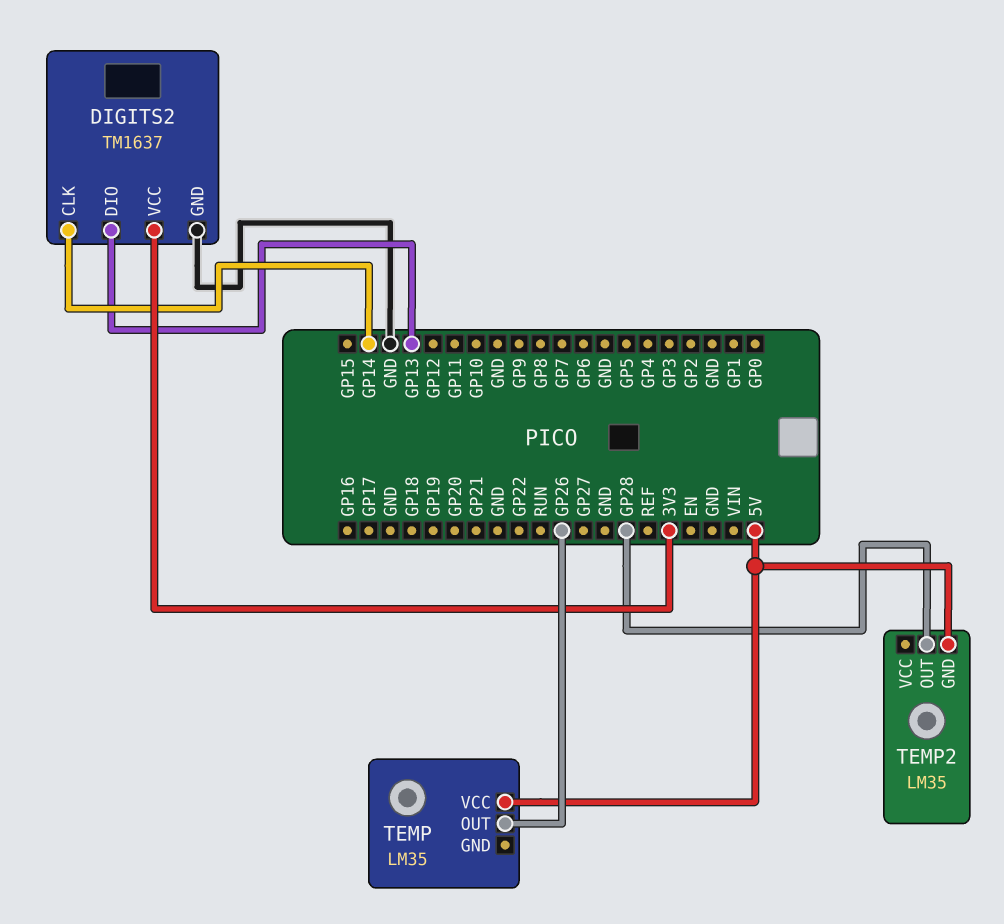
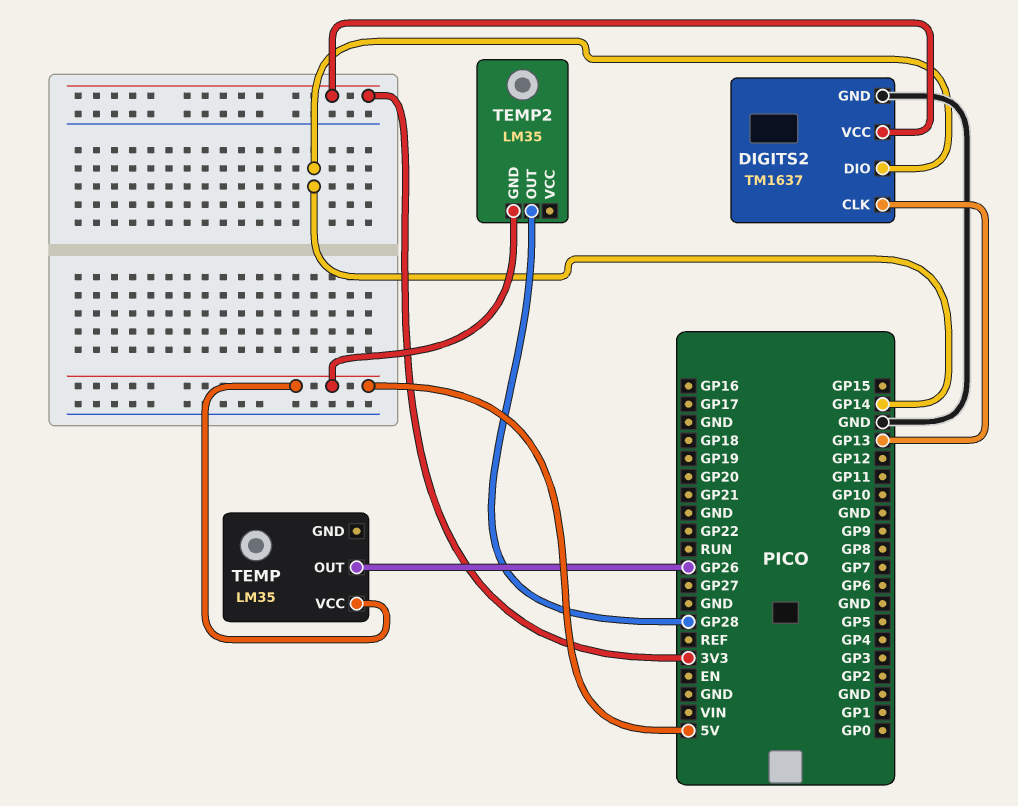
DIGITS2 pin CLK: GP14 -> GP13
DIGITS2 pin DIO: GP13 -> GP14

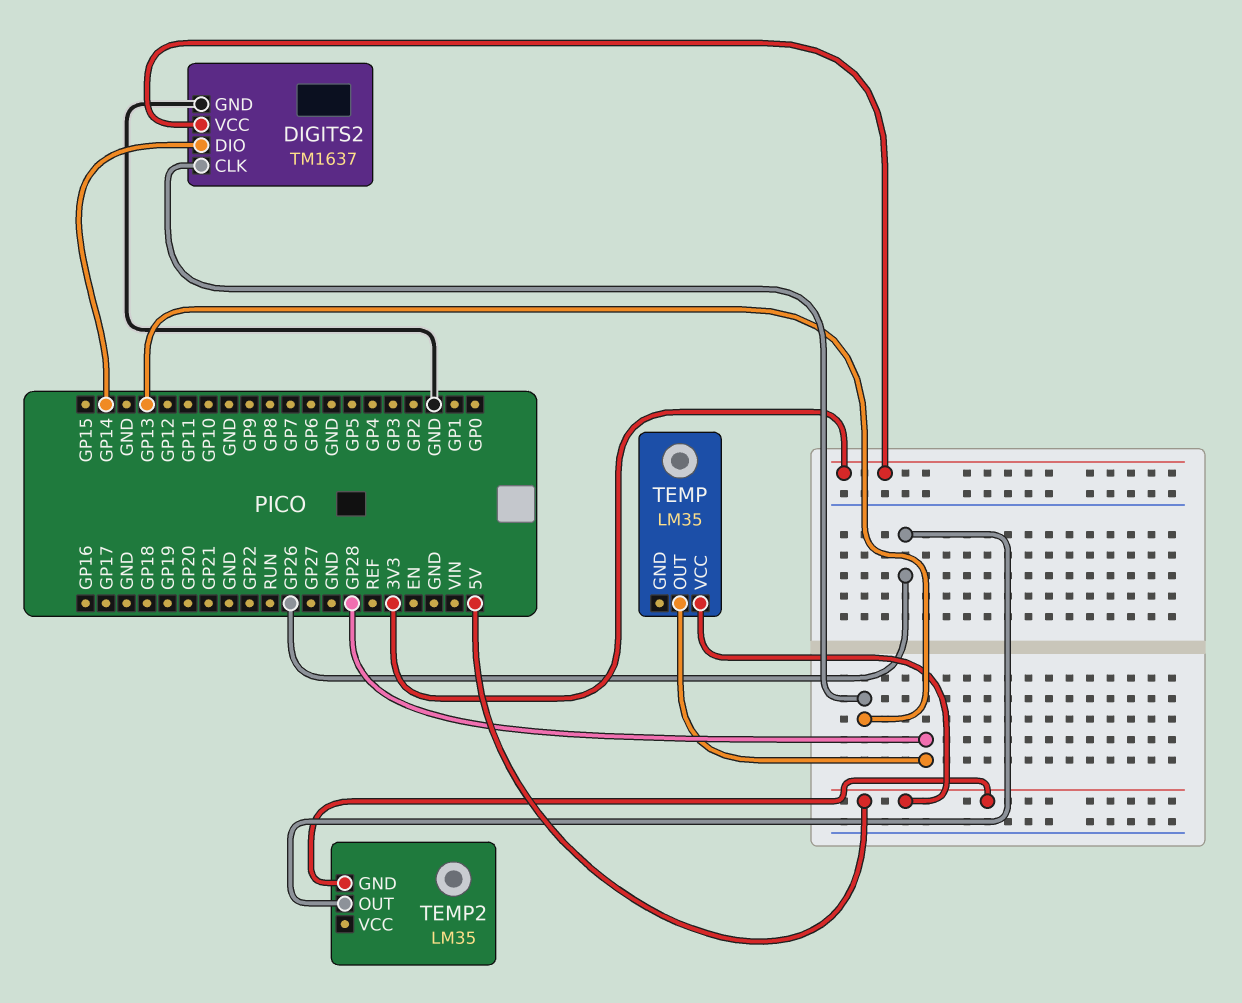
TEMP pin OUT: GP26 -> GP28
TEMP2 pin OUT: GP28 -> GP26

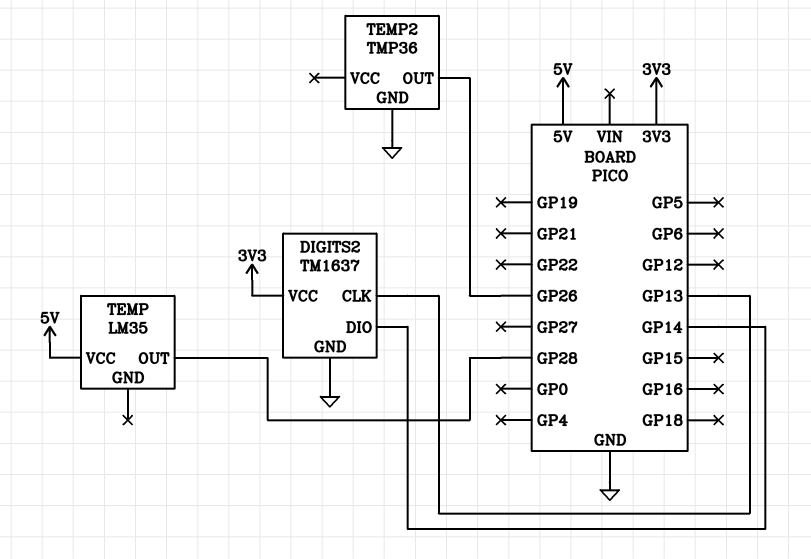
TEMP2: LM35 -> TMP36
TEMP2 pin GND: 5V -> GND

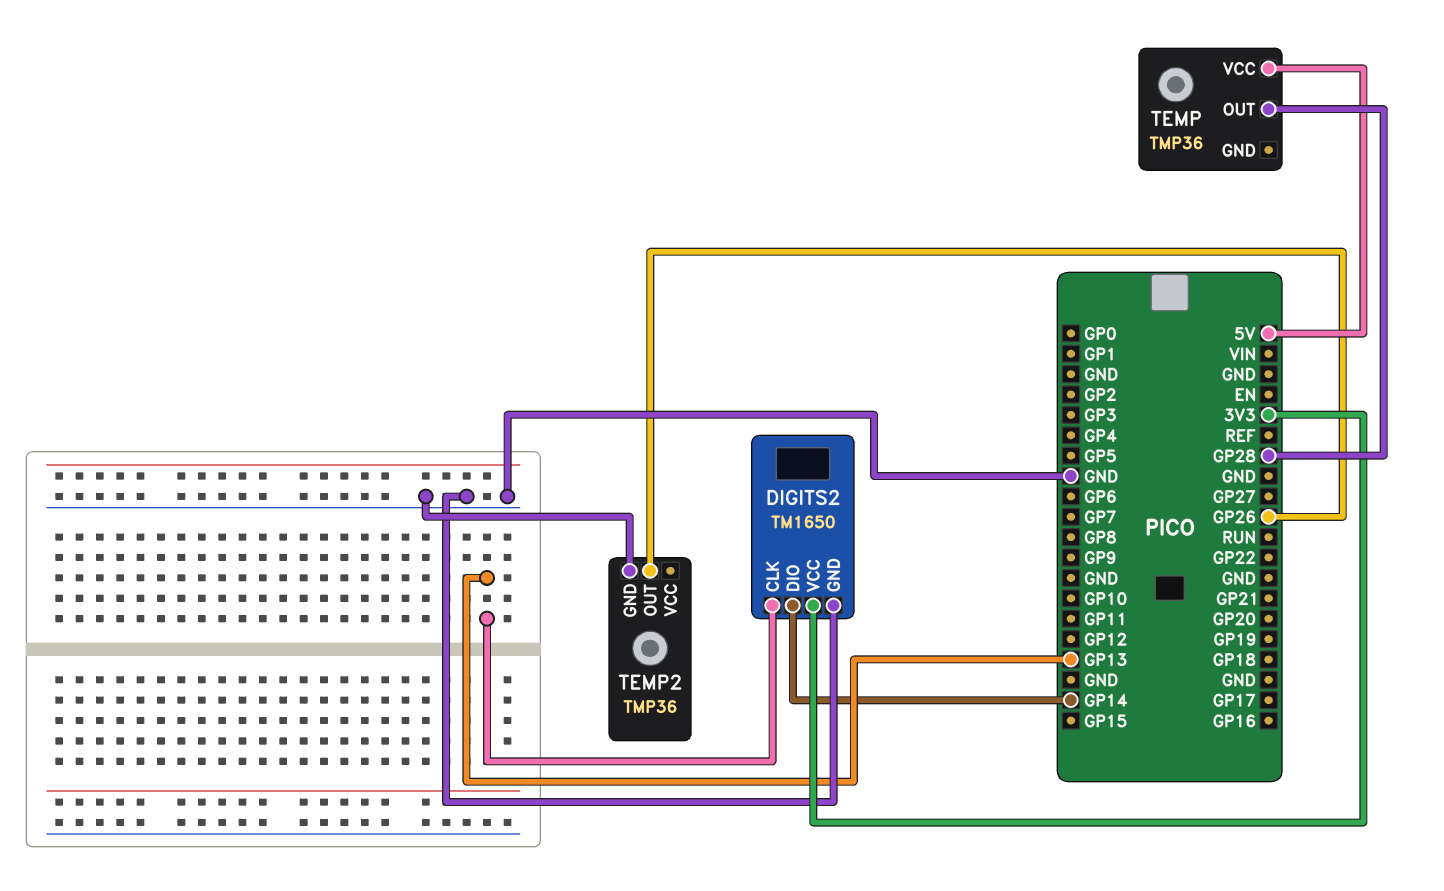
DIGITS2: TM1637 -> TM1650
TEMP: LM35 -> TMP36

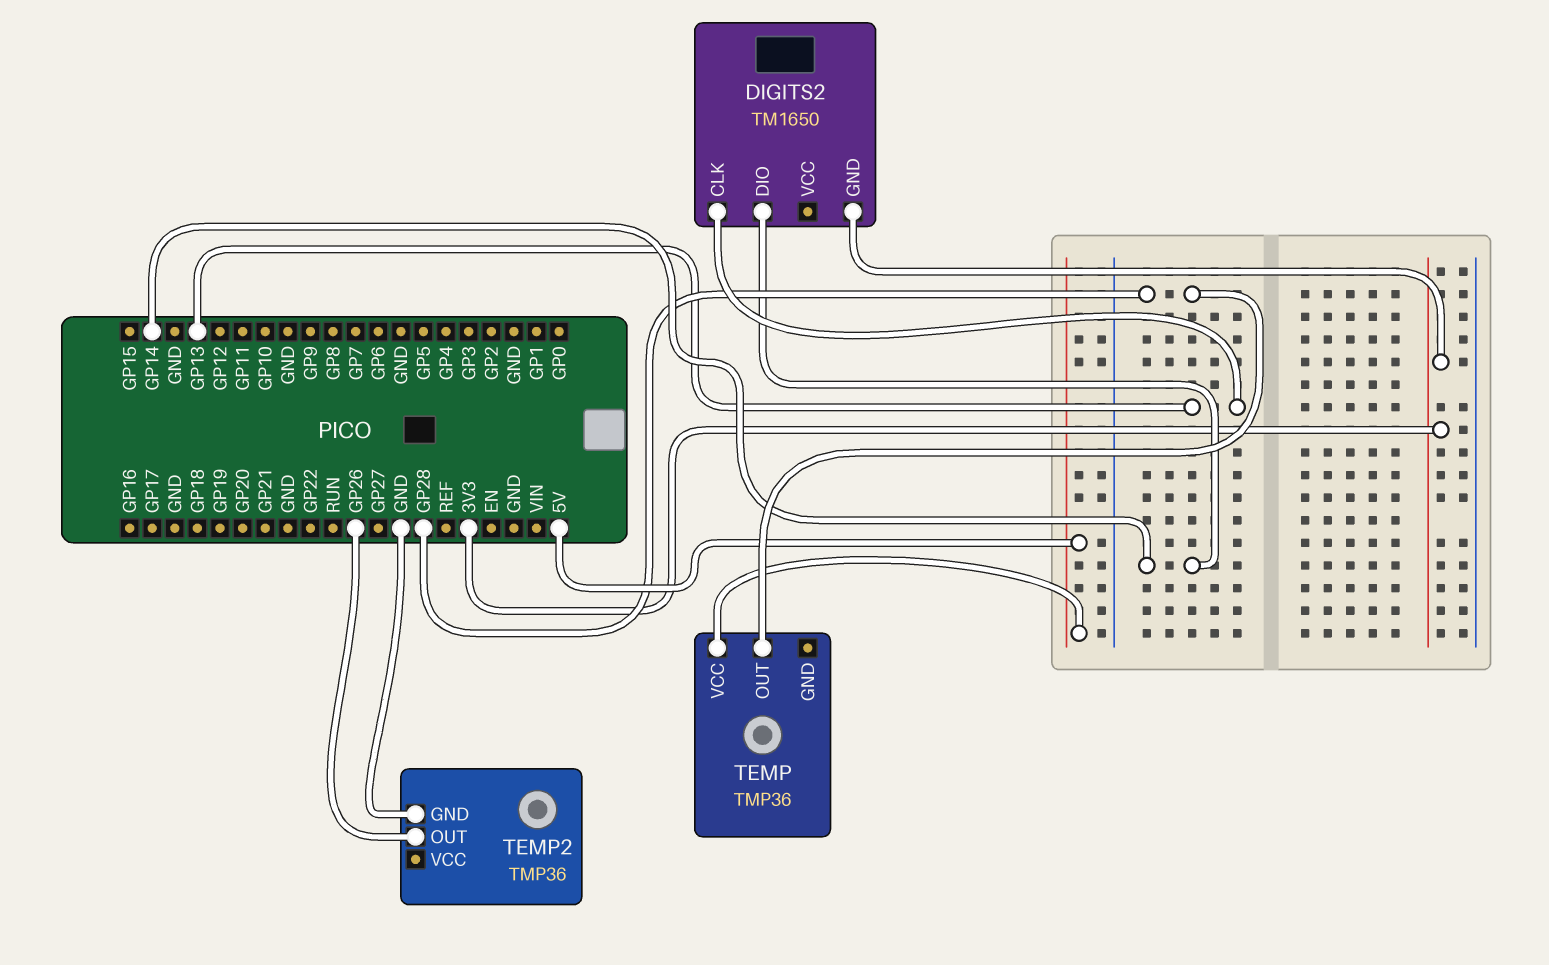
DIGITS2 pin GND: GND -> 3V3
DIGITS2 pin VCC: 3V3 -> none

